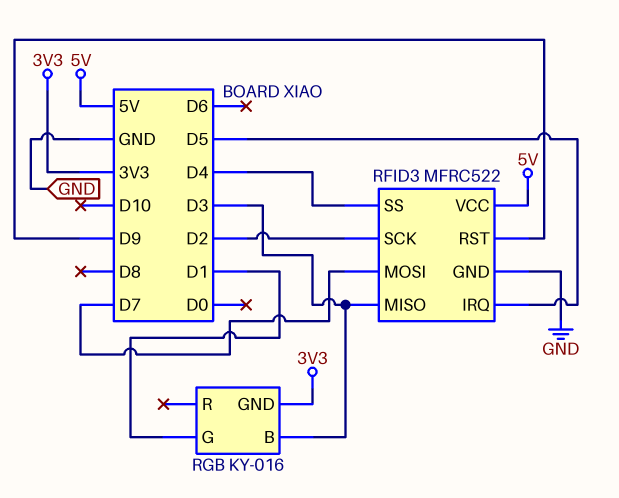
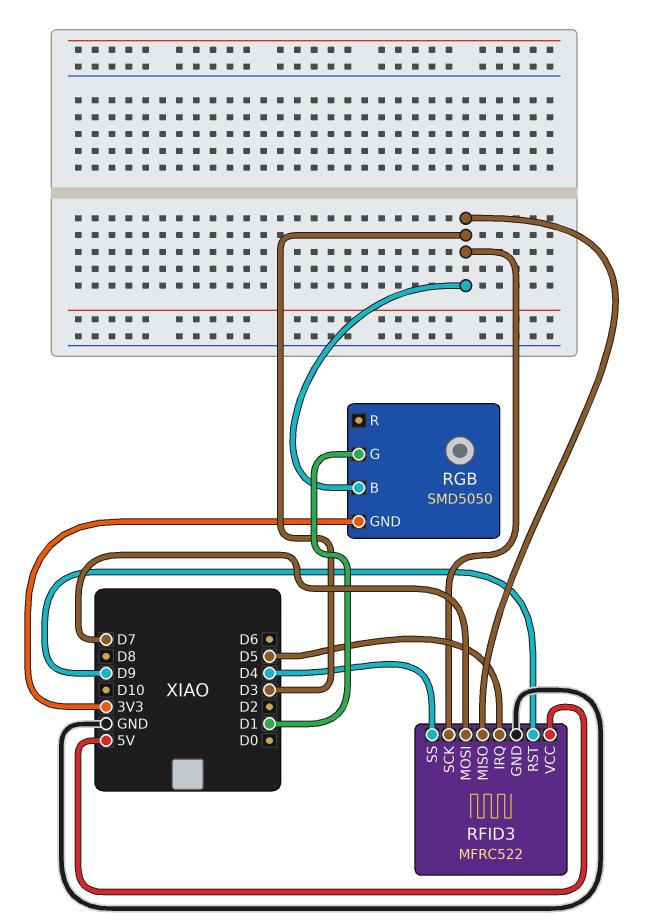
RFID3 pin SCK: D2 -> D3
RGB: KY-016 -> SMD5050

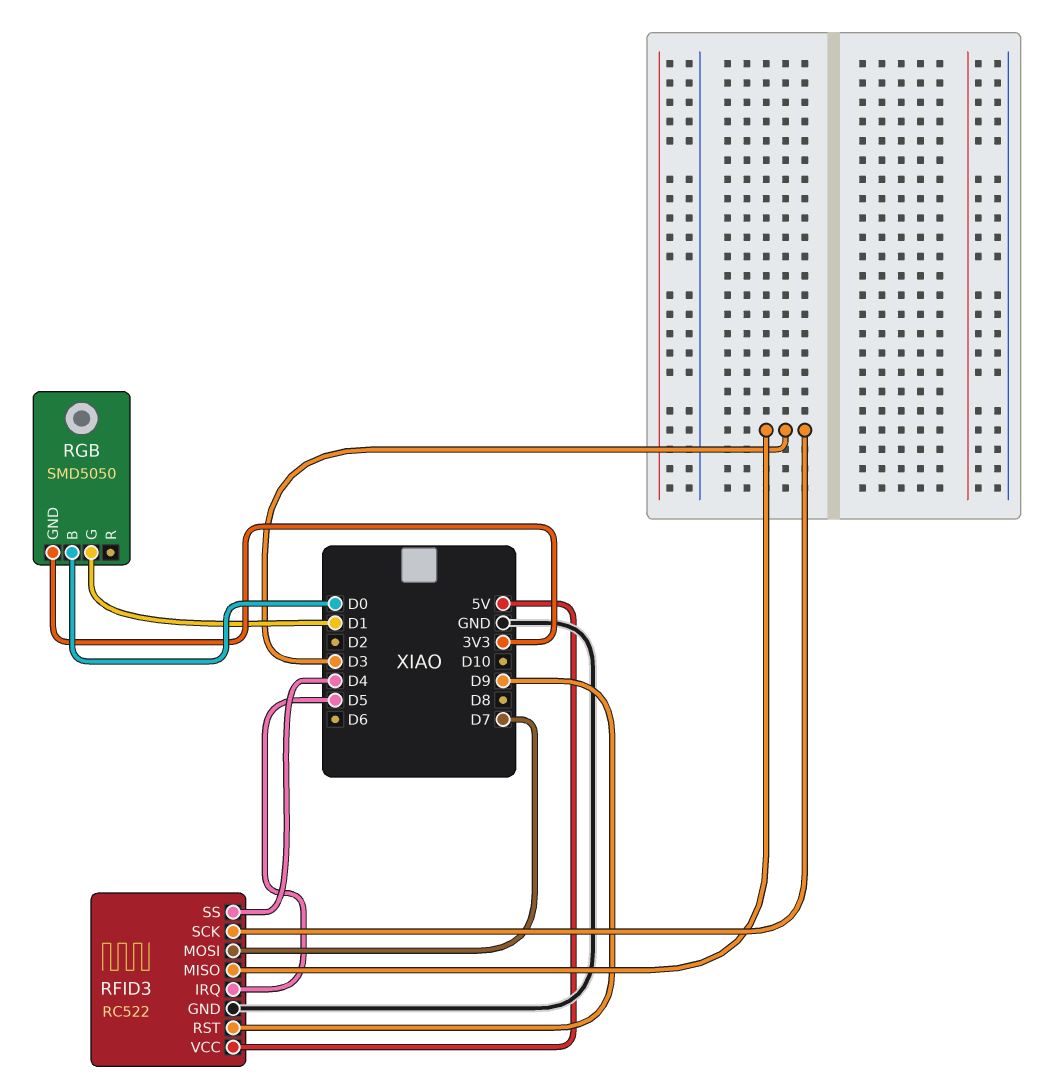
RFID3: MFRC522 -> RC522
RGB pin B: D3 -> D0

